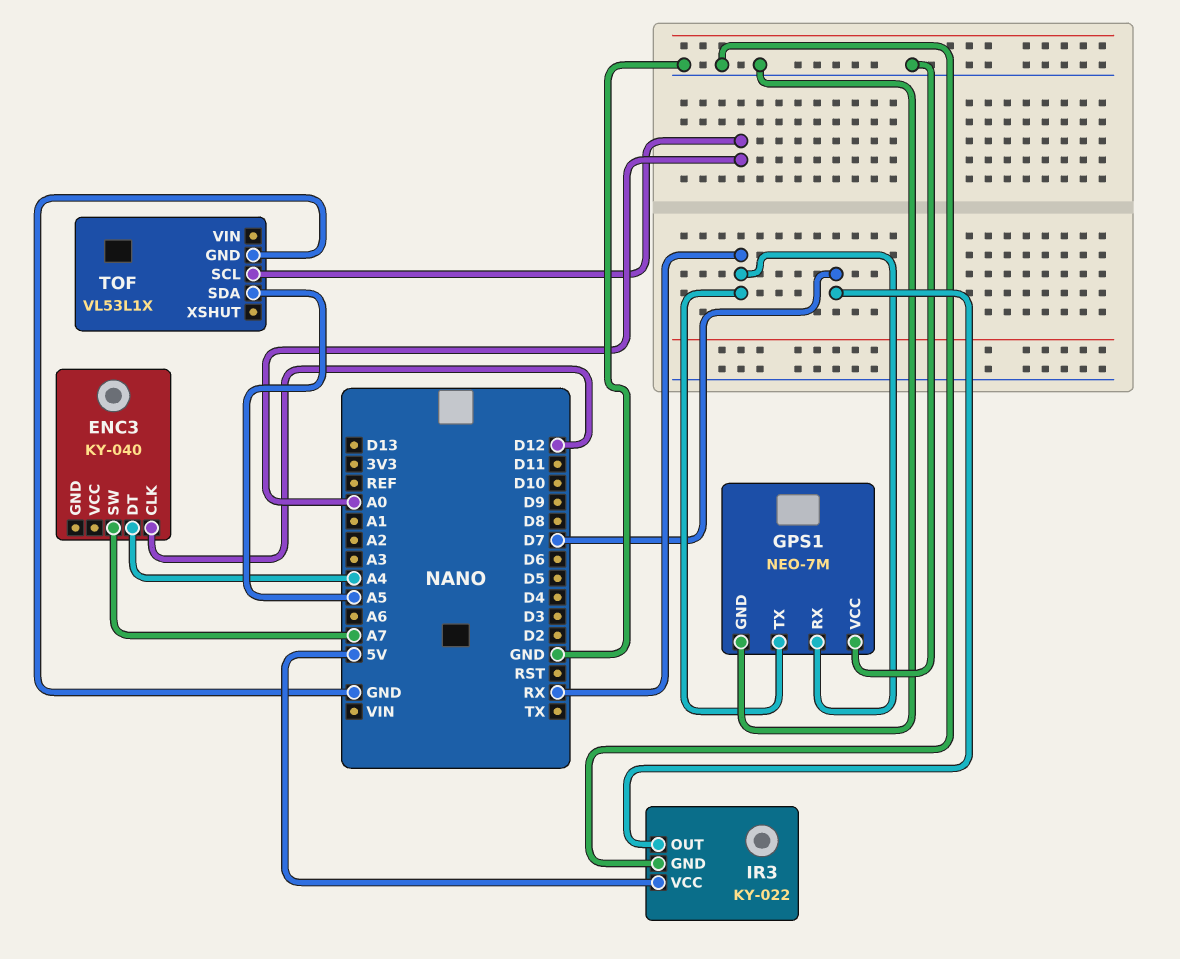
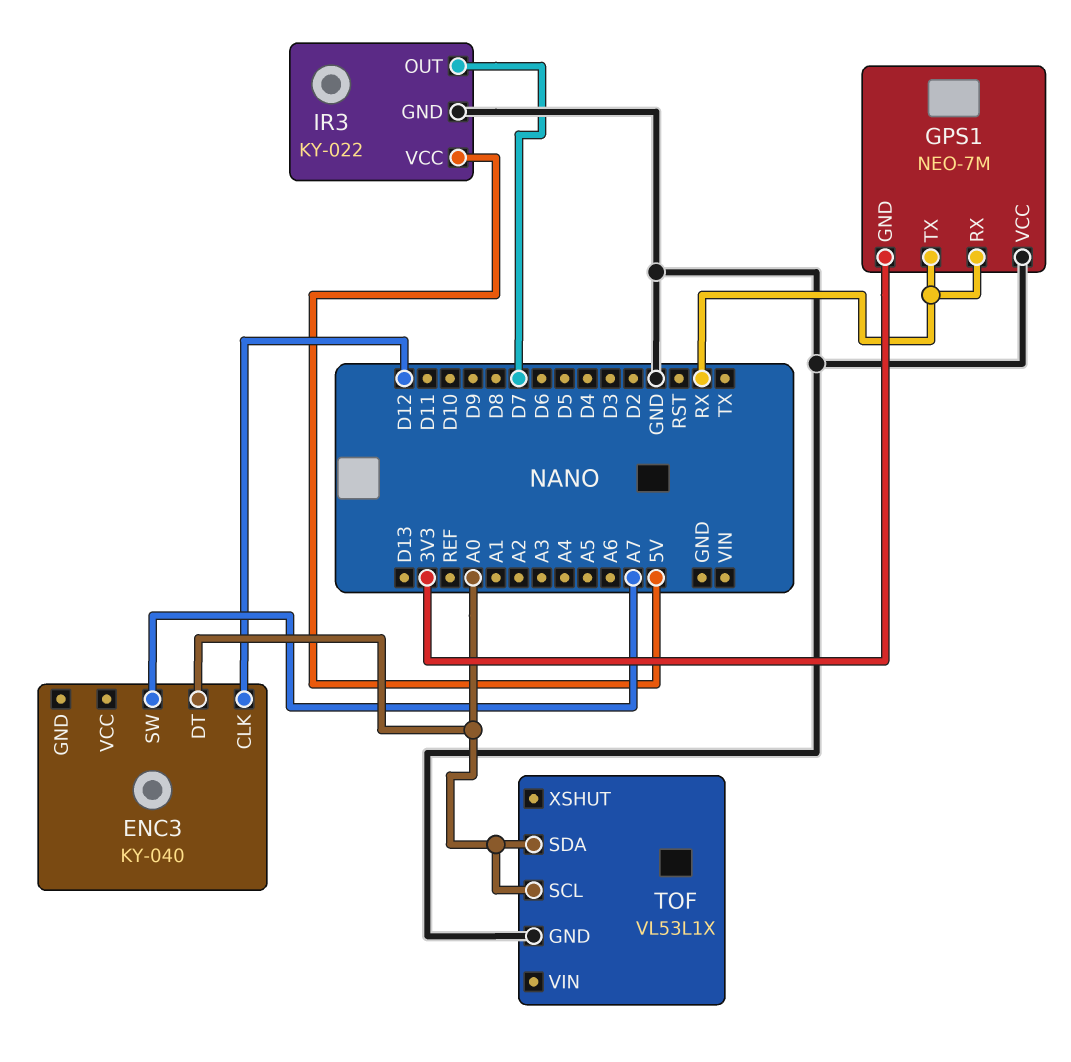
ENC3 pin DT: A4 -> A0
GPS1 pin GND: GND -> 3V3
TOF pin SDA: A5 -> A0

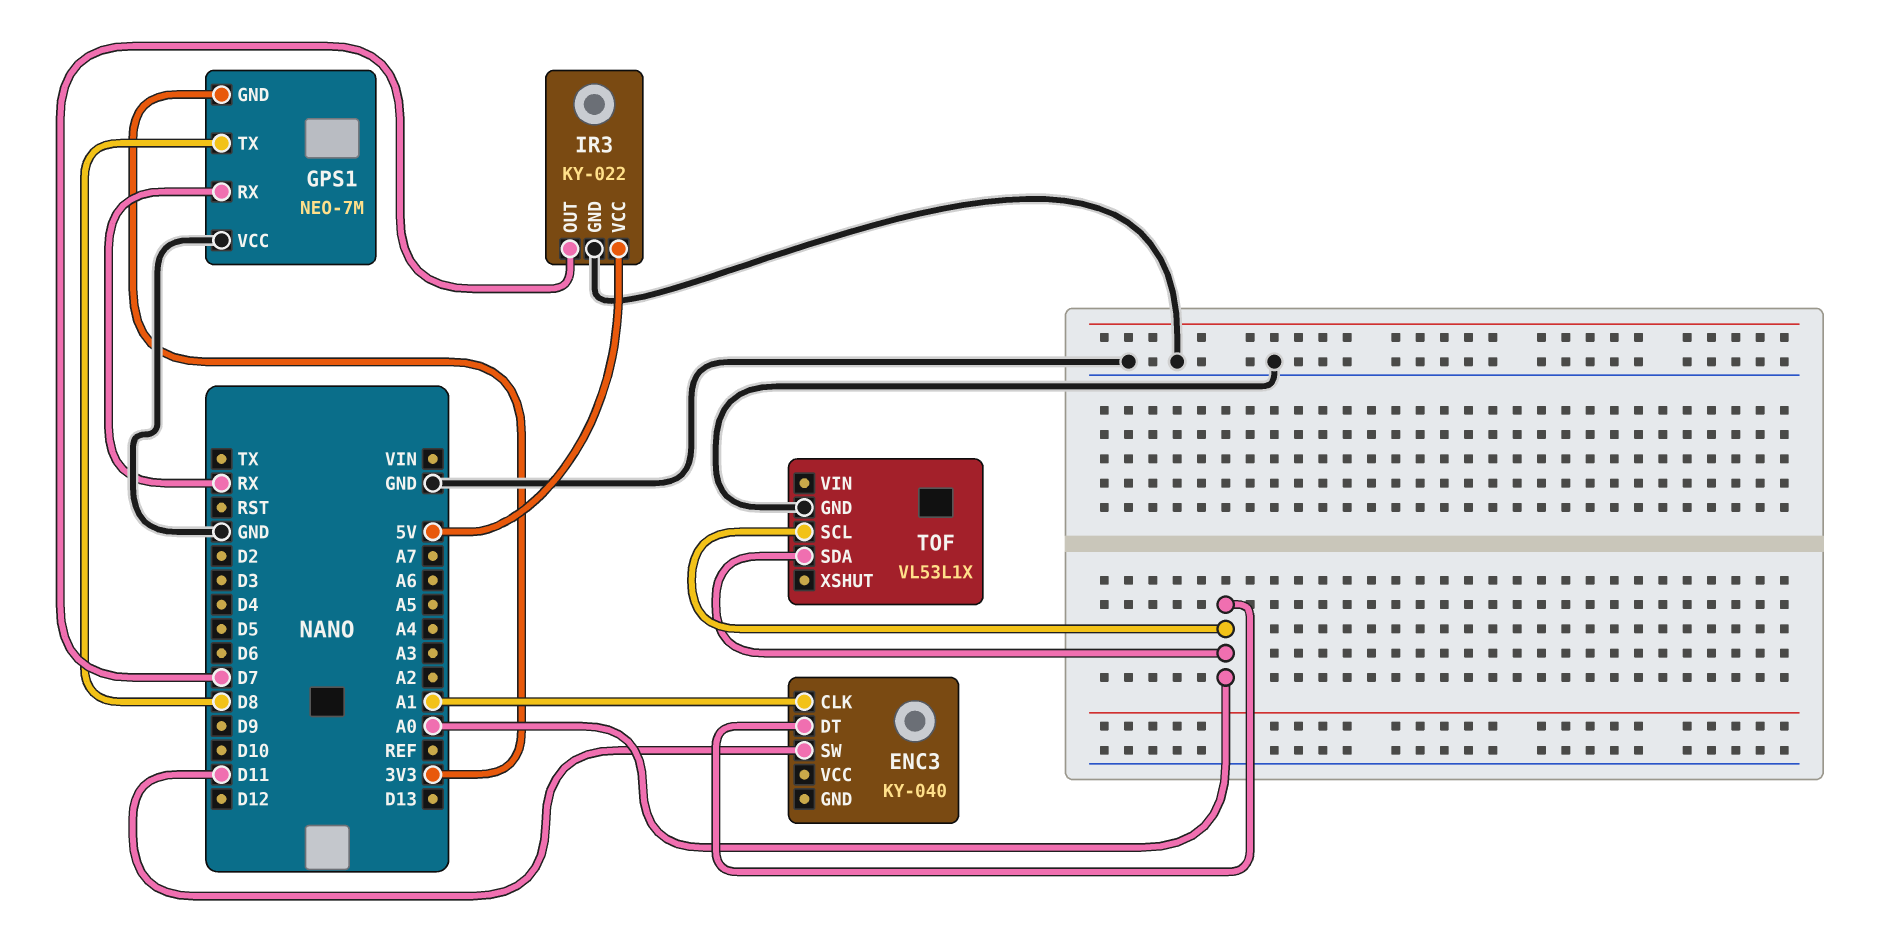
ENC3 pin CLK: D12 -> A1
ENC3 pin SW: A7 -> D11
GPS1 pin TX: RX -> D8

